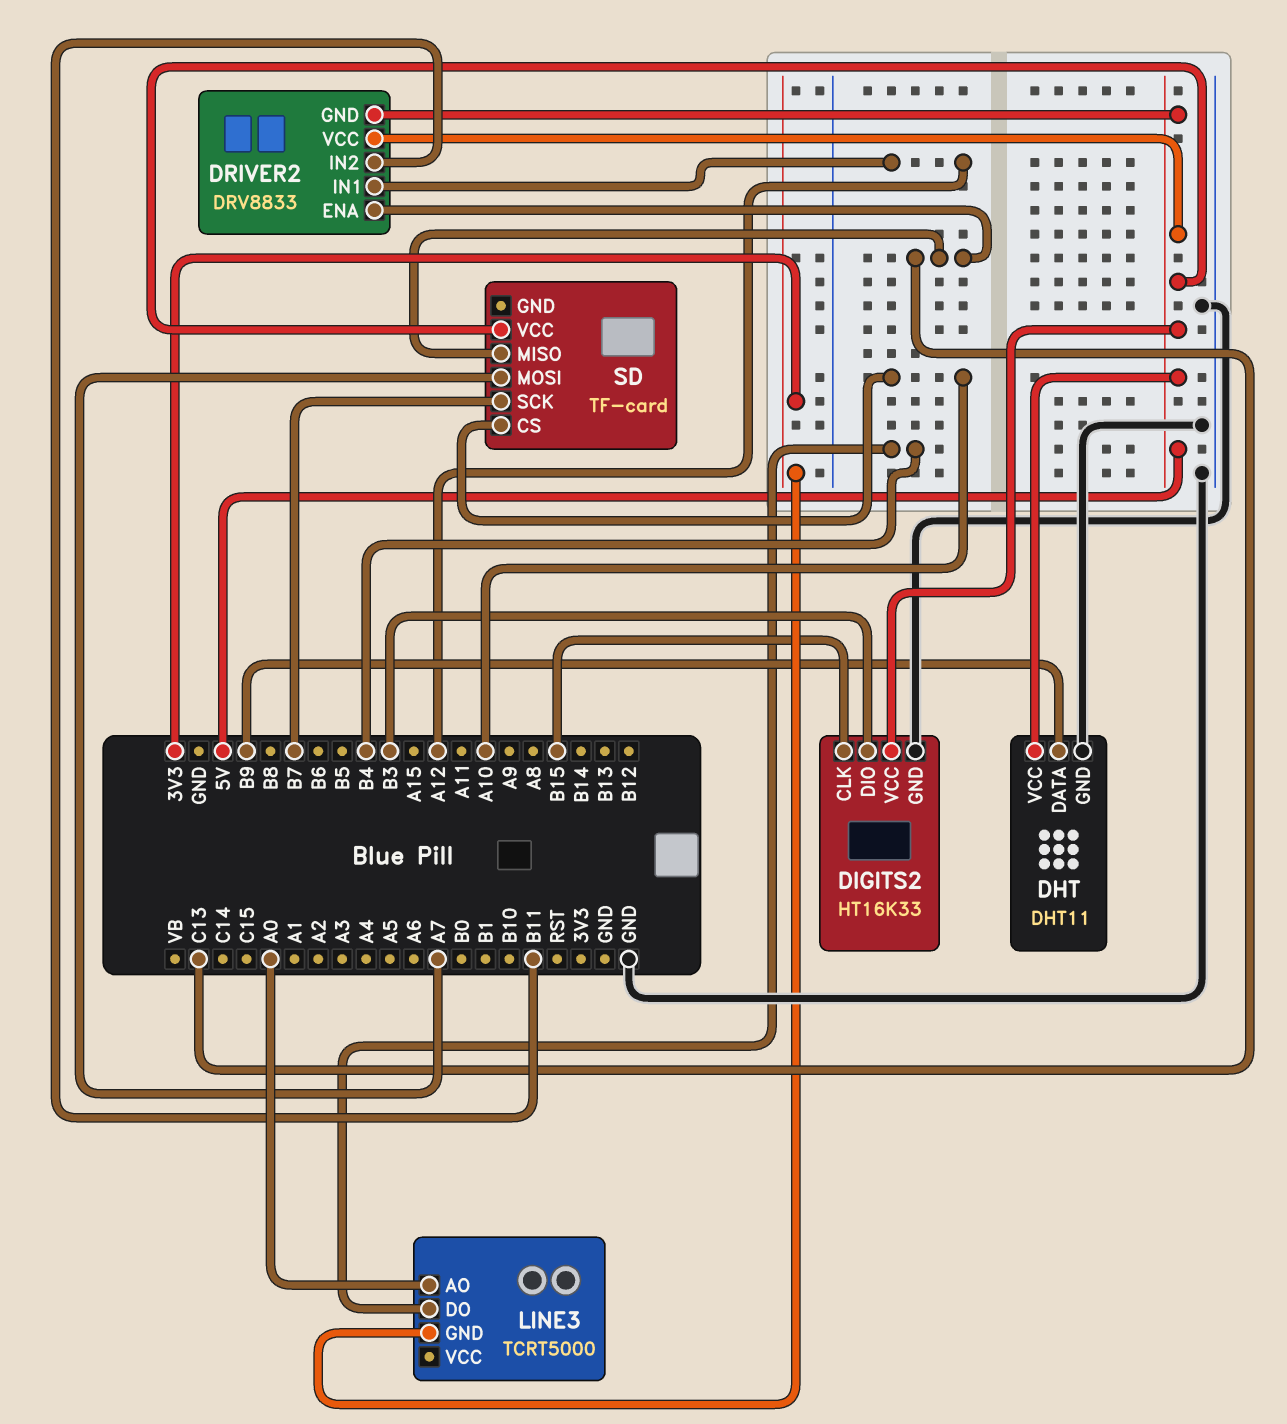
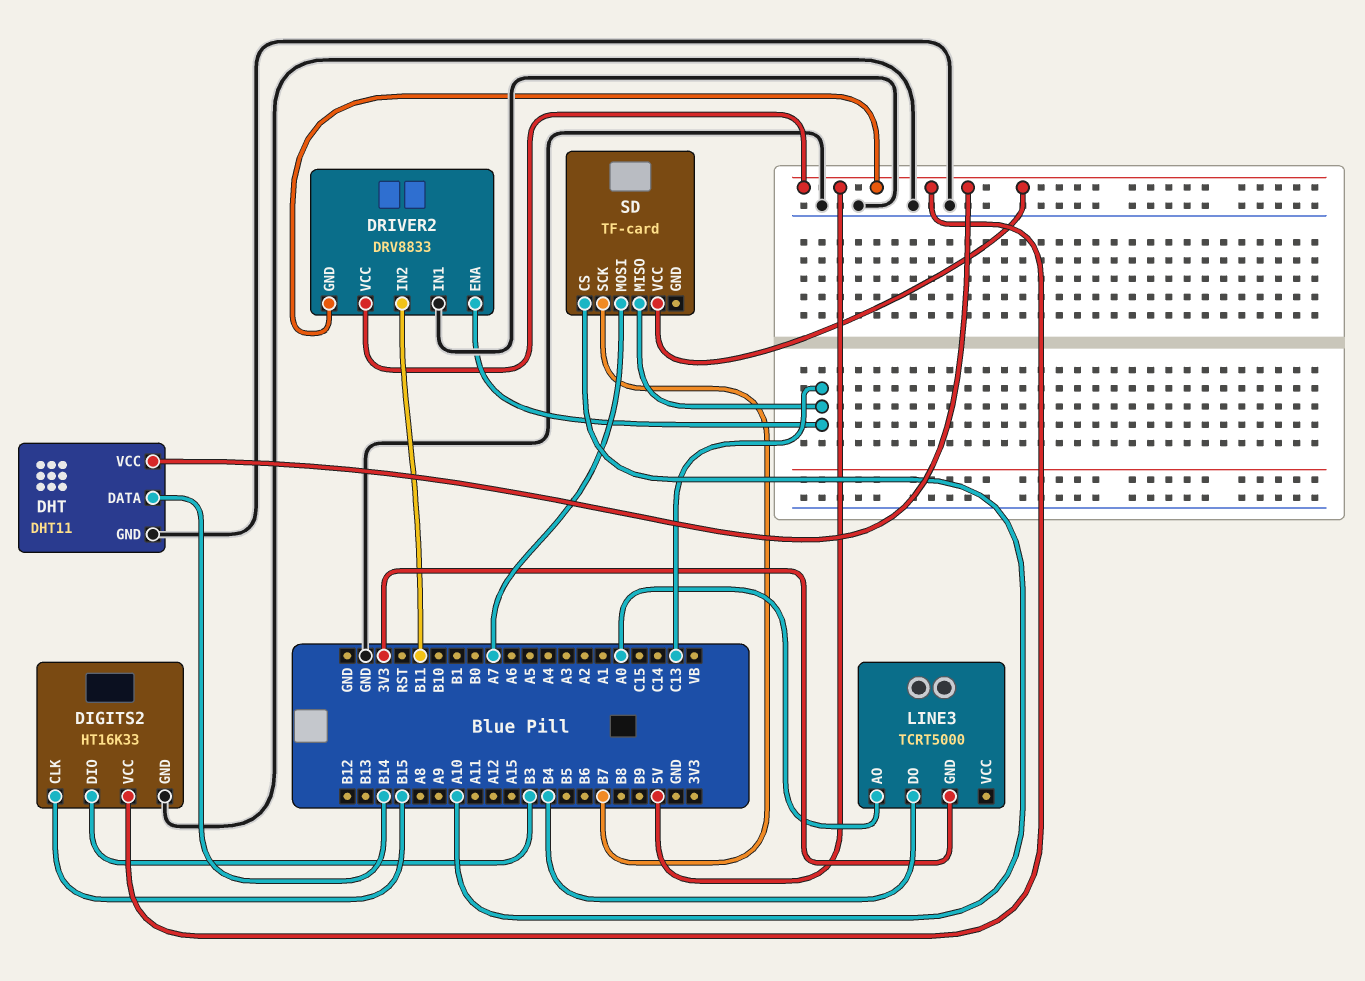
DHT pin DATA: B9 -> B14
DRIVER2 pin IN1: A12 -> GND

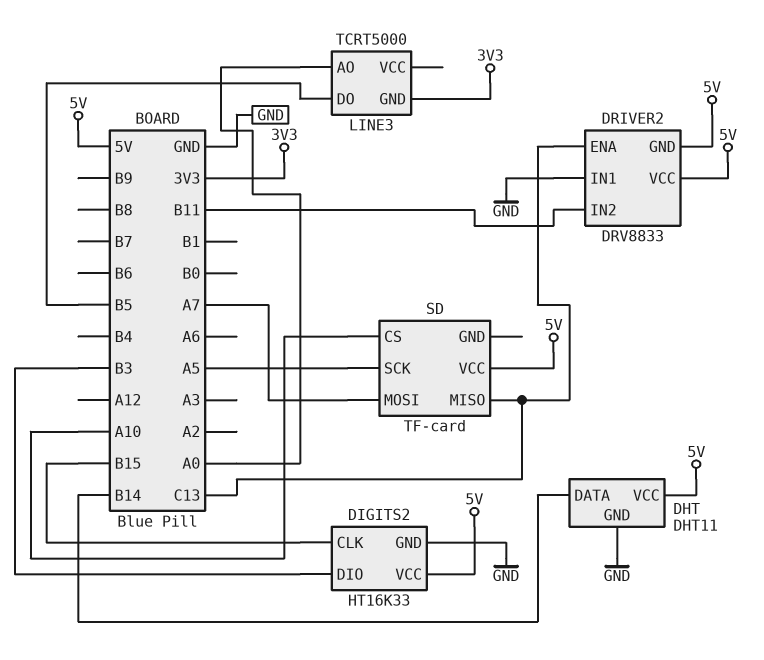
LINE3 pin DO: B4 -> B5
SD pin SCK: B7 -> A5

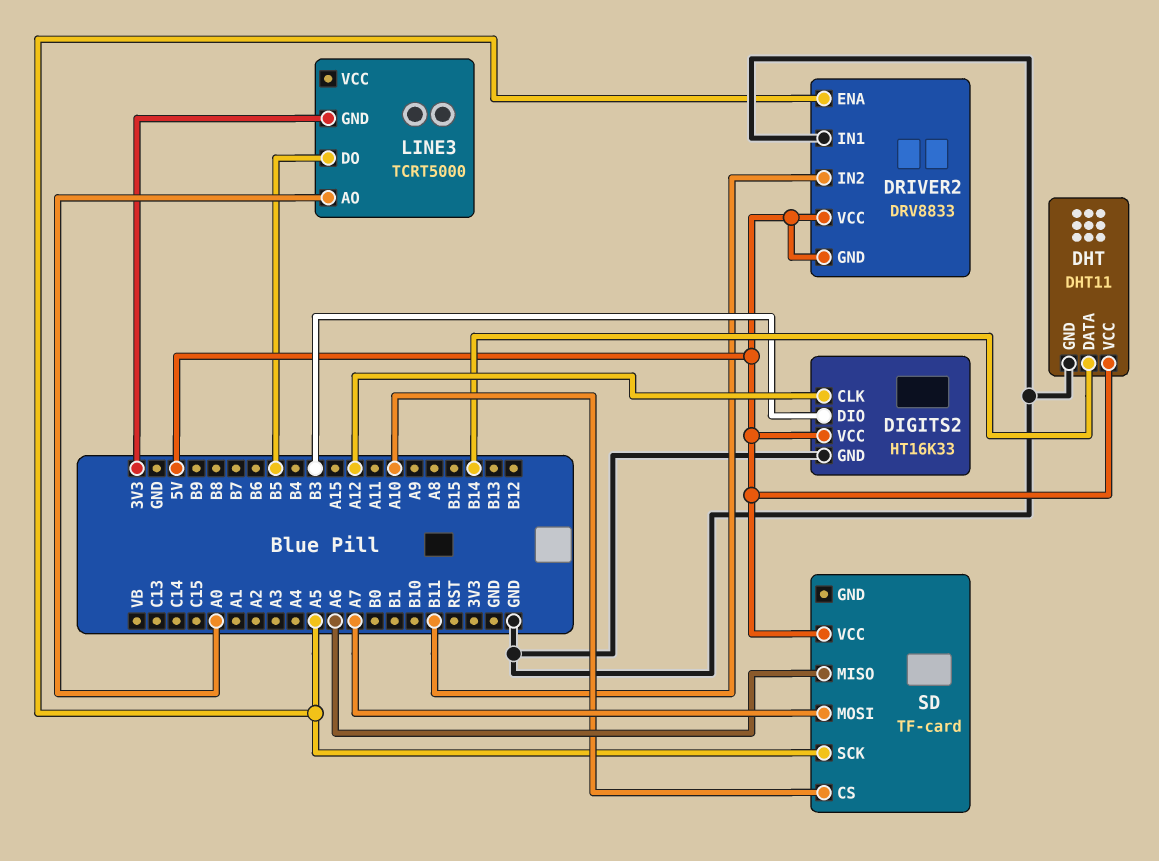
DIGITS2 pin CLK: B15 -> A12
DRIVER2 pin ENA: C13 -> A5
SD pin MISO: C13 -> A6

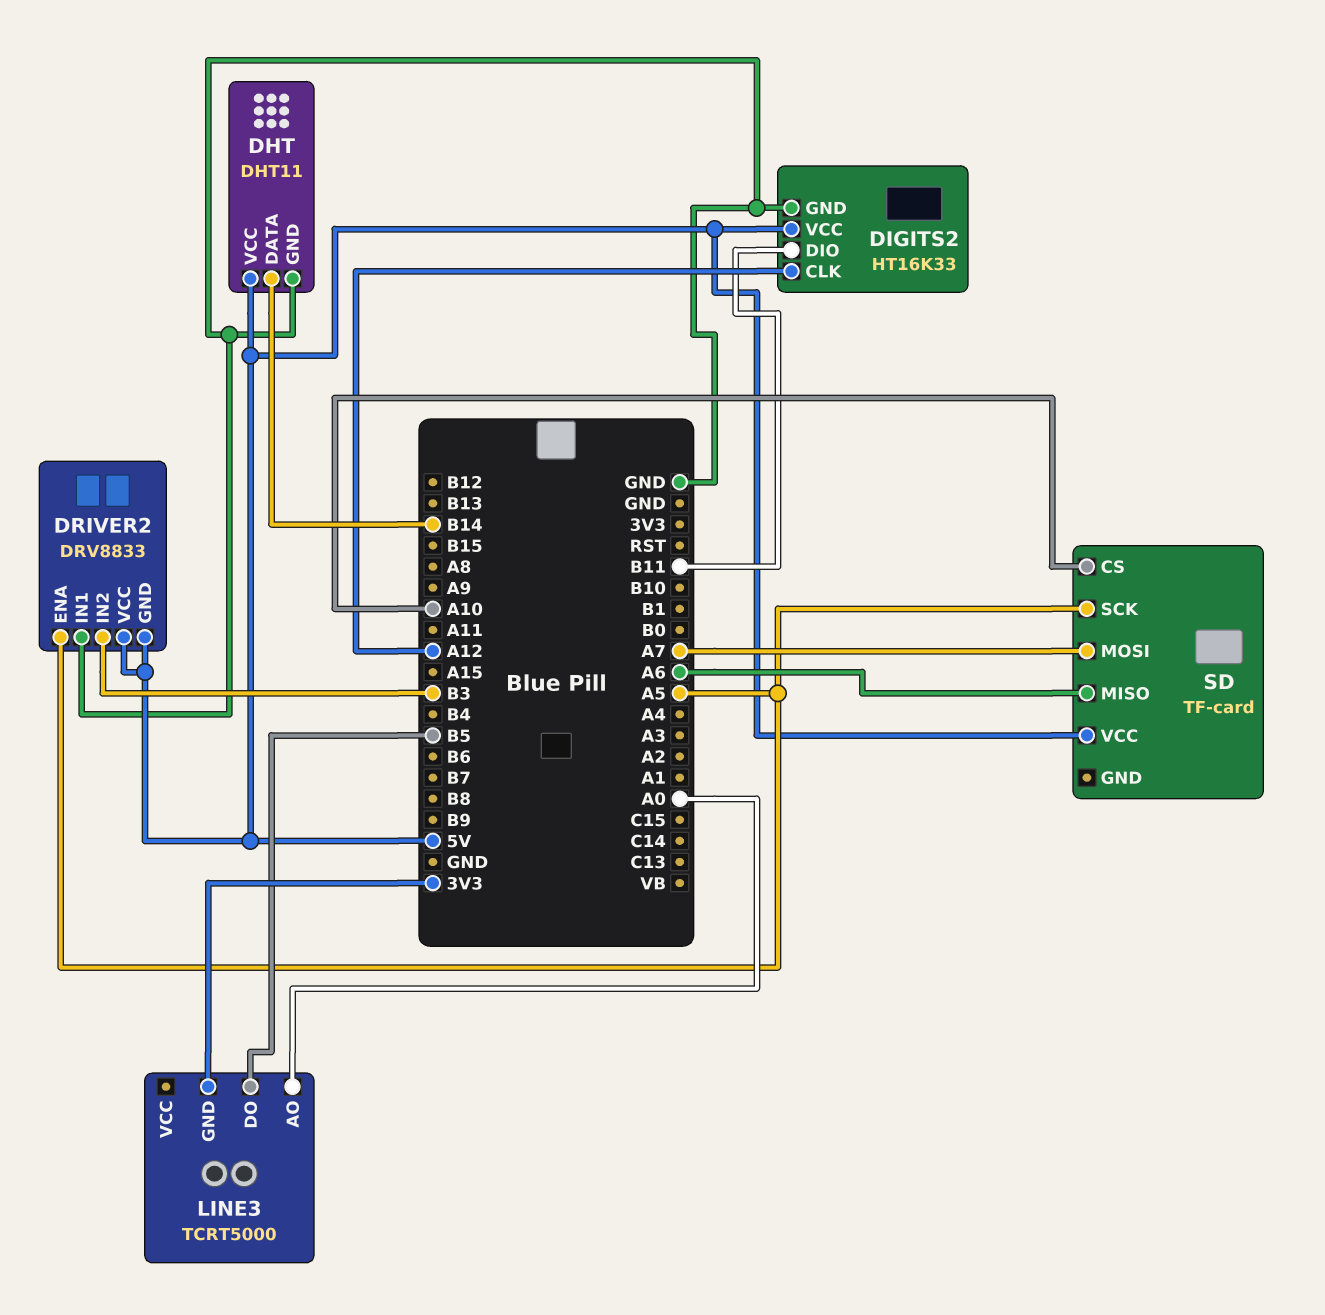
DIGITS2 pin DIO: B3 -> B11
DRIVER2 pin IN2: B11 -> B3

